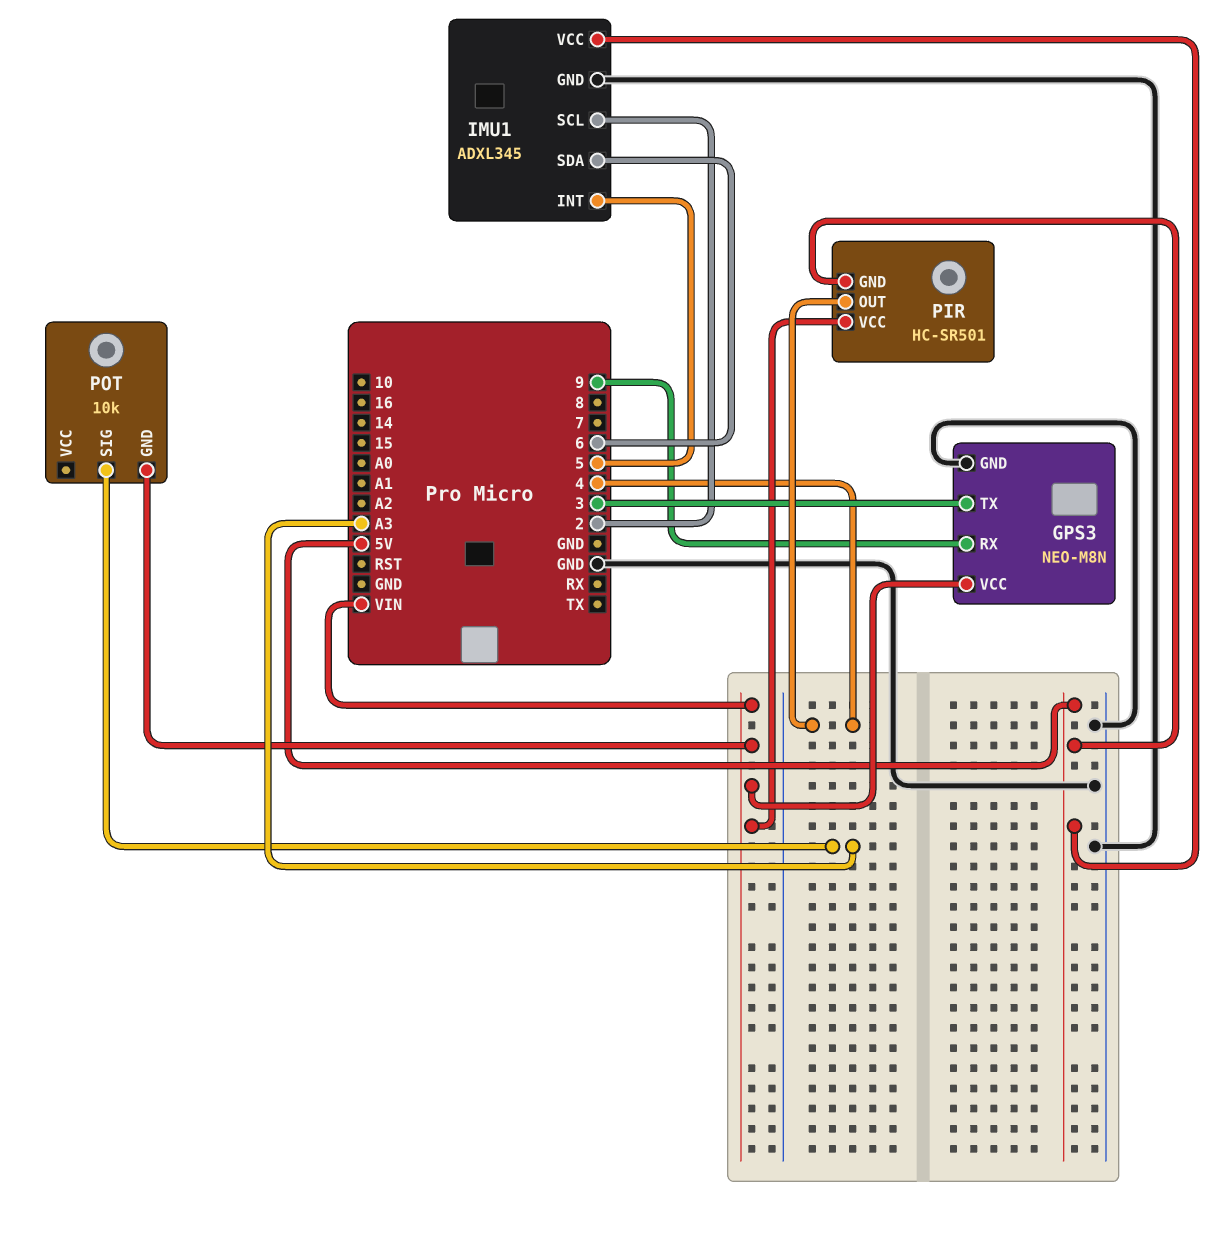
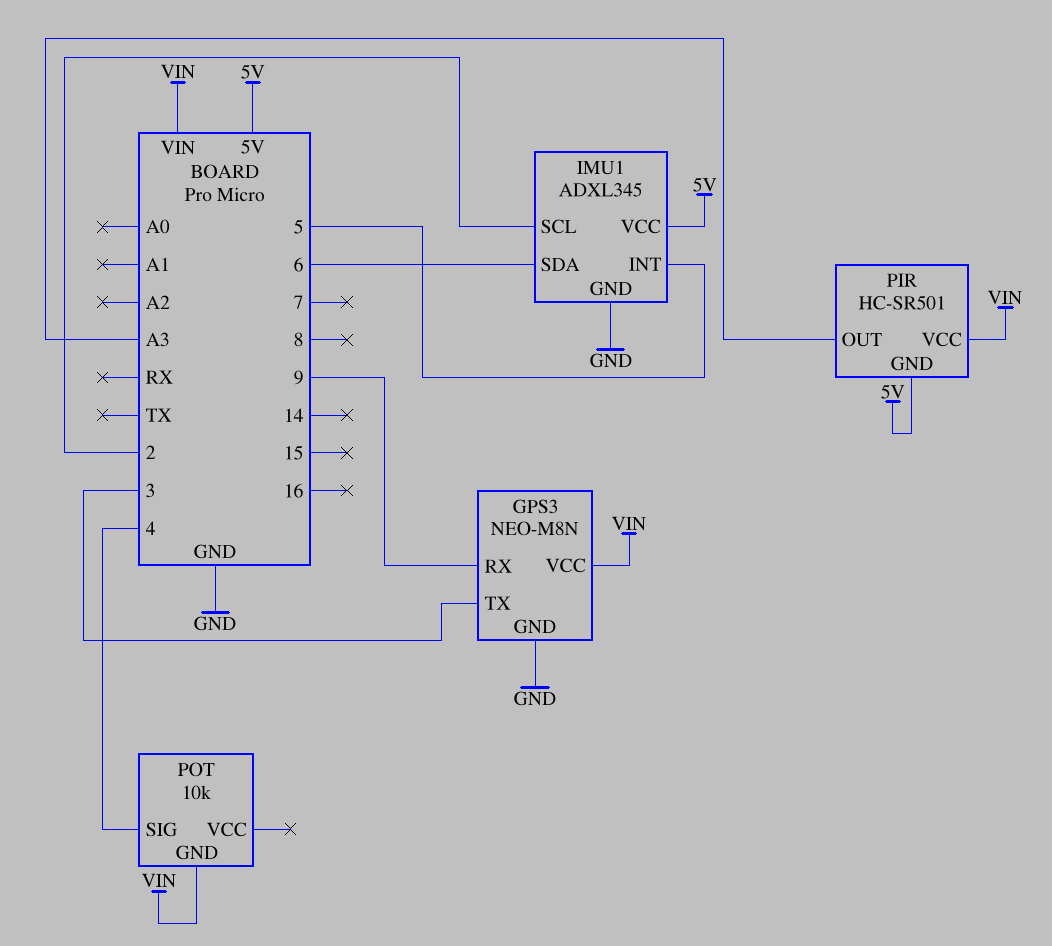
PIR pin OUT: 4 -> A3
POT pin SIG: A3 -> 4

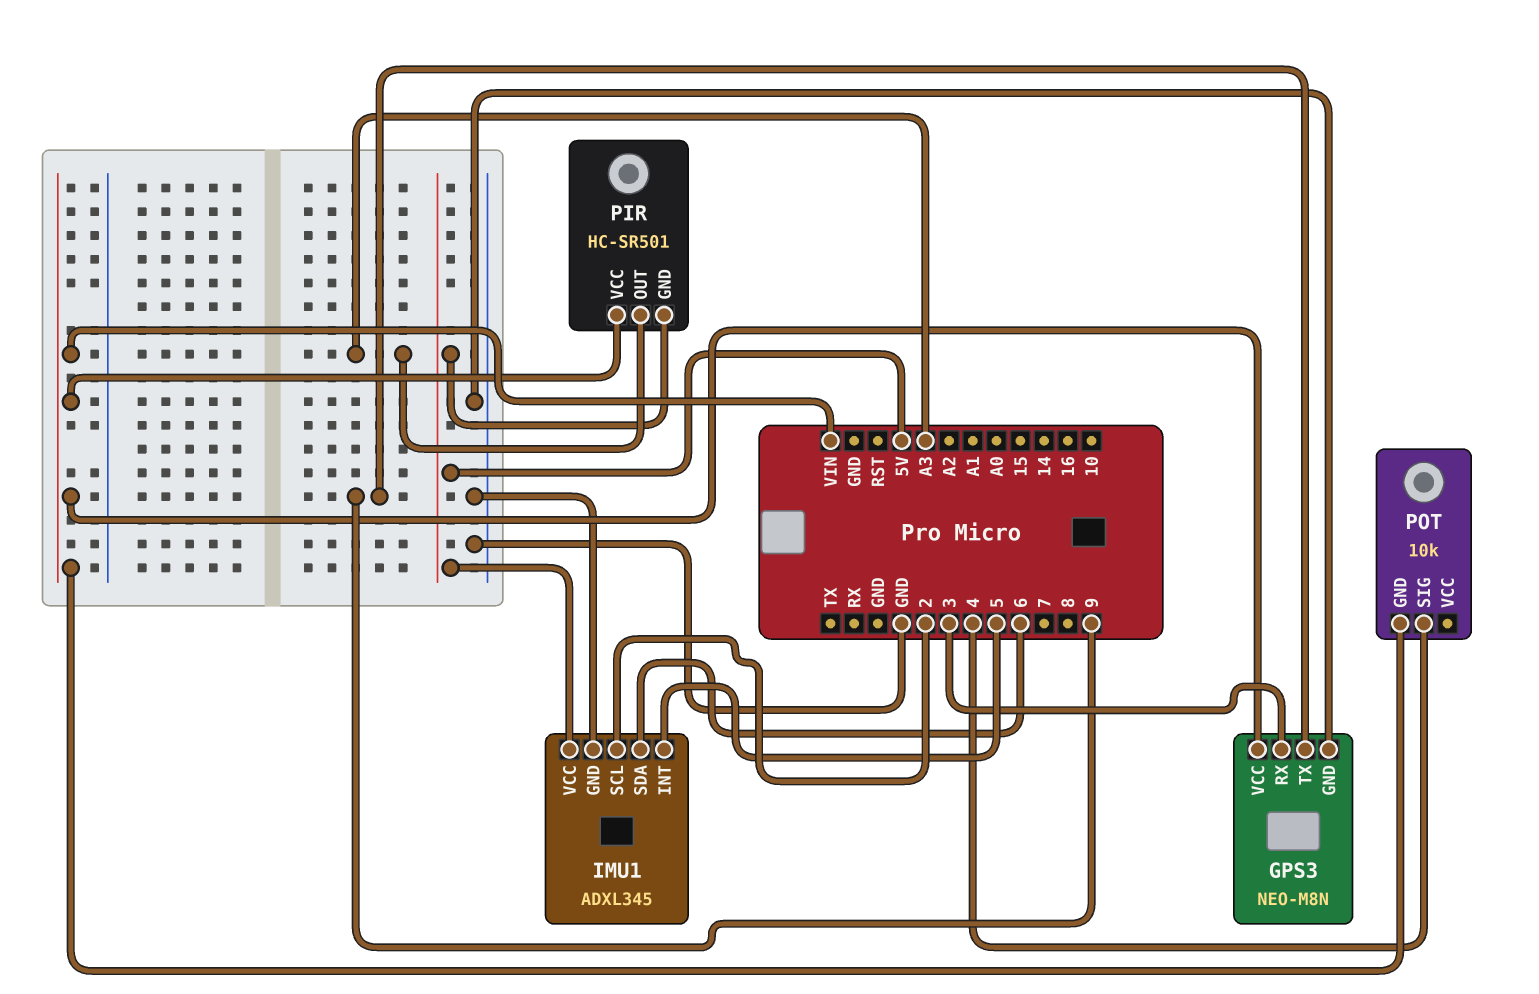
GPS3 pin RX: 9 -> 3
GPS3 pin TX: 3 -> 9

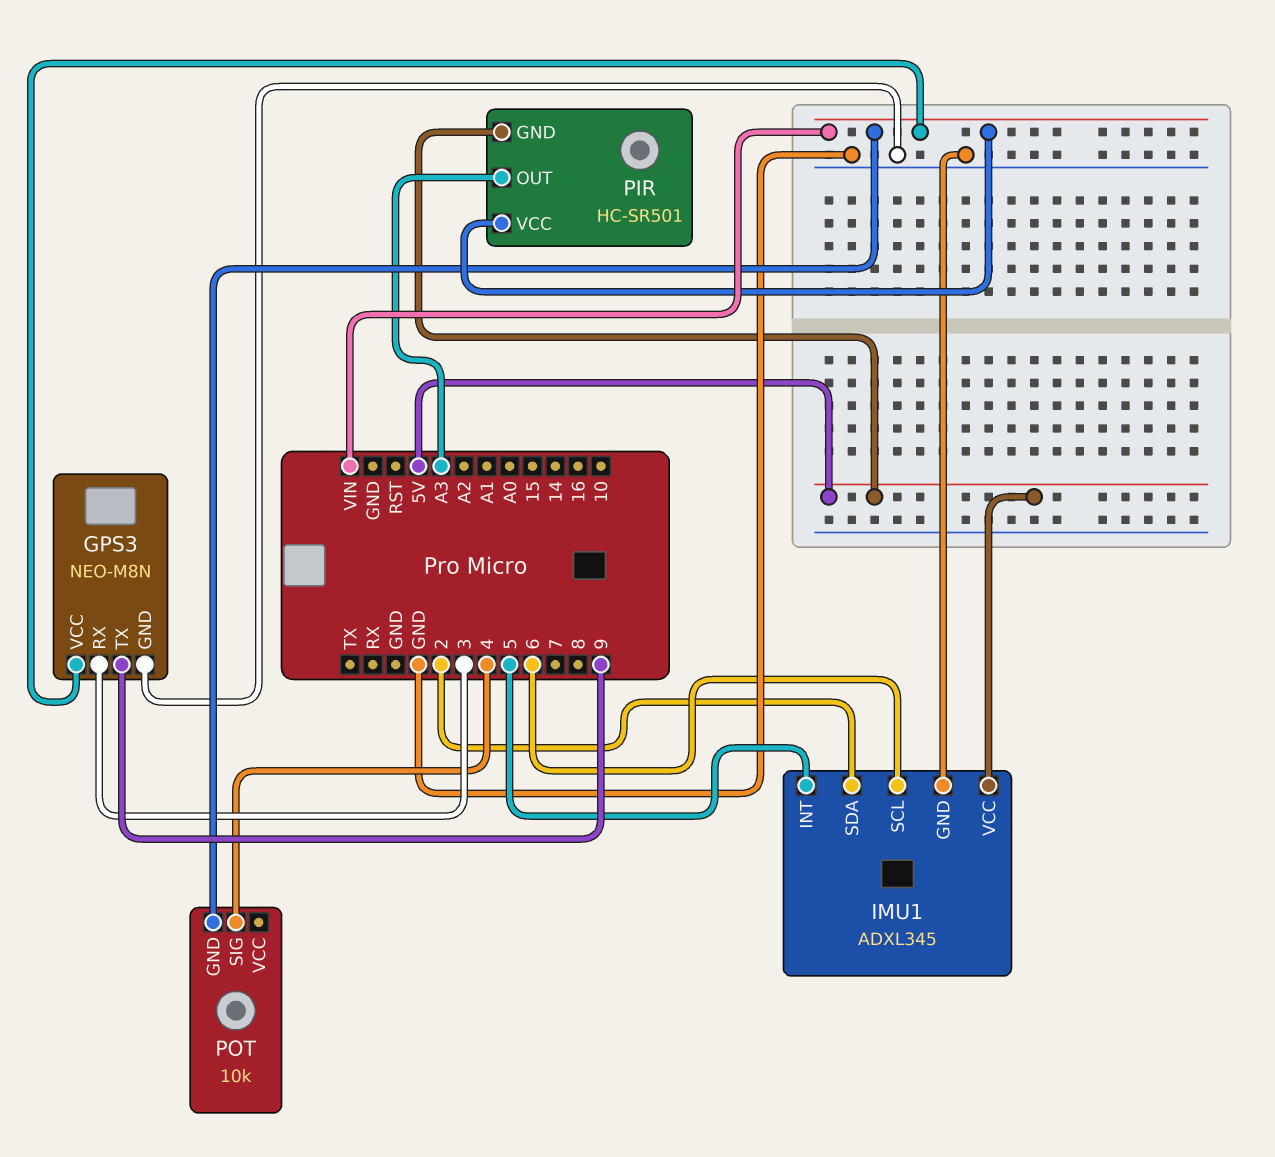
IMU1 pin SCL: 2 -> 6
IMU1 pin SDA: 6 -> 2

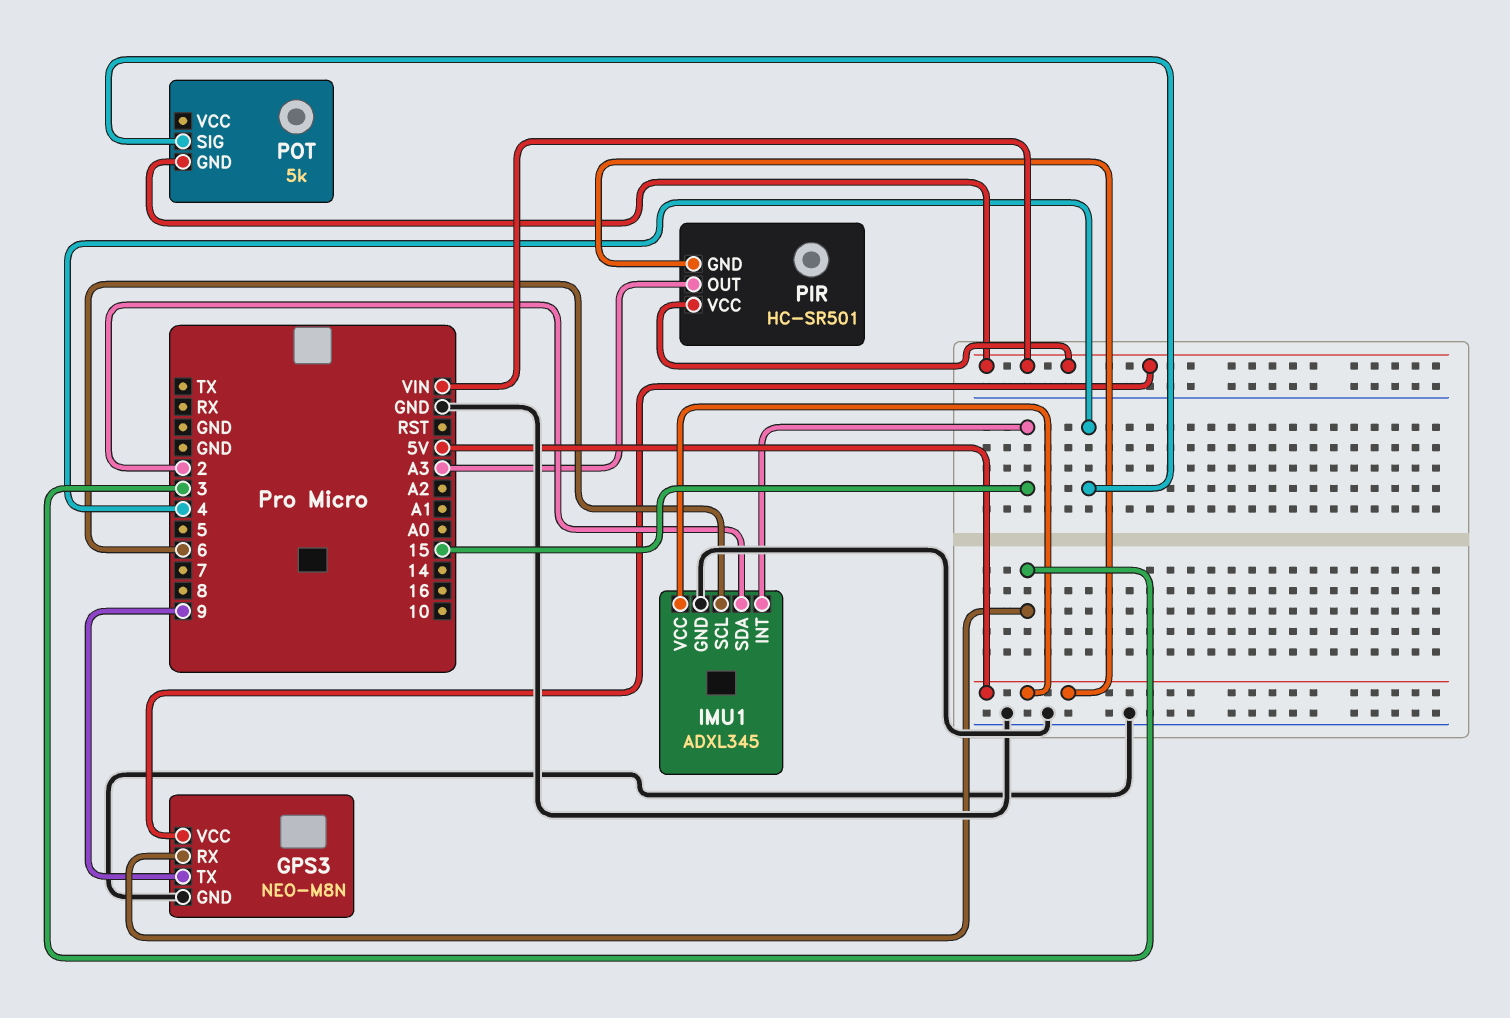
IMU1 pin INT: 5 -> 15
POT: 10k -> 5k

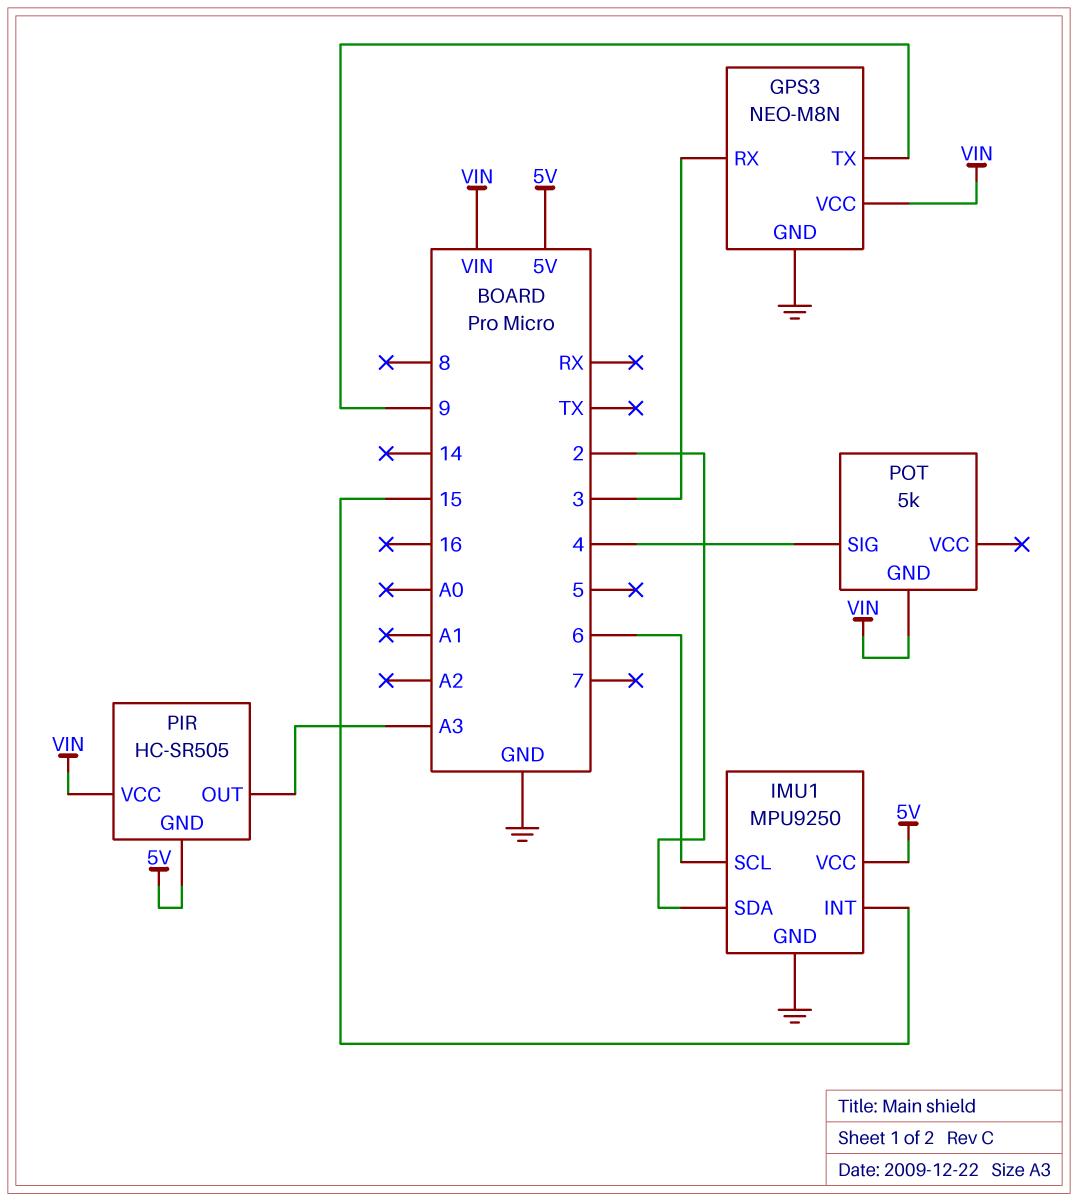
IMU1: ADXL345 -> MPU9250
PIR: HC-SR501 -> HC-SR505

